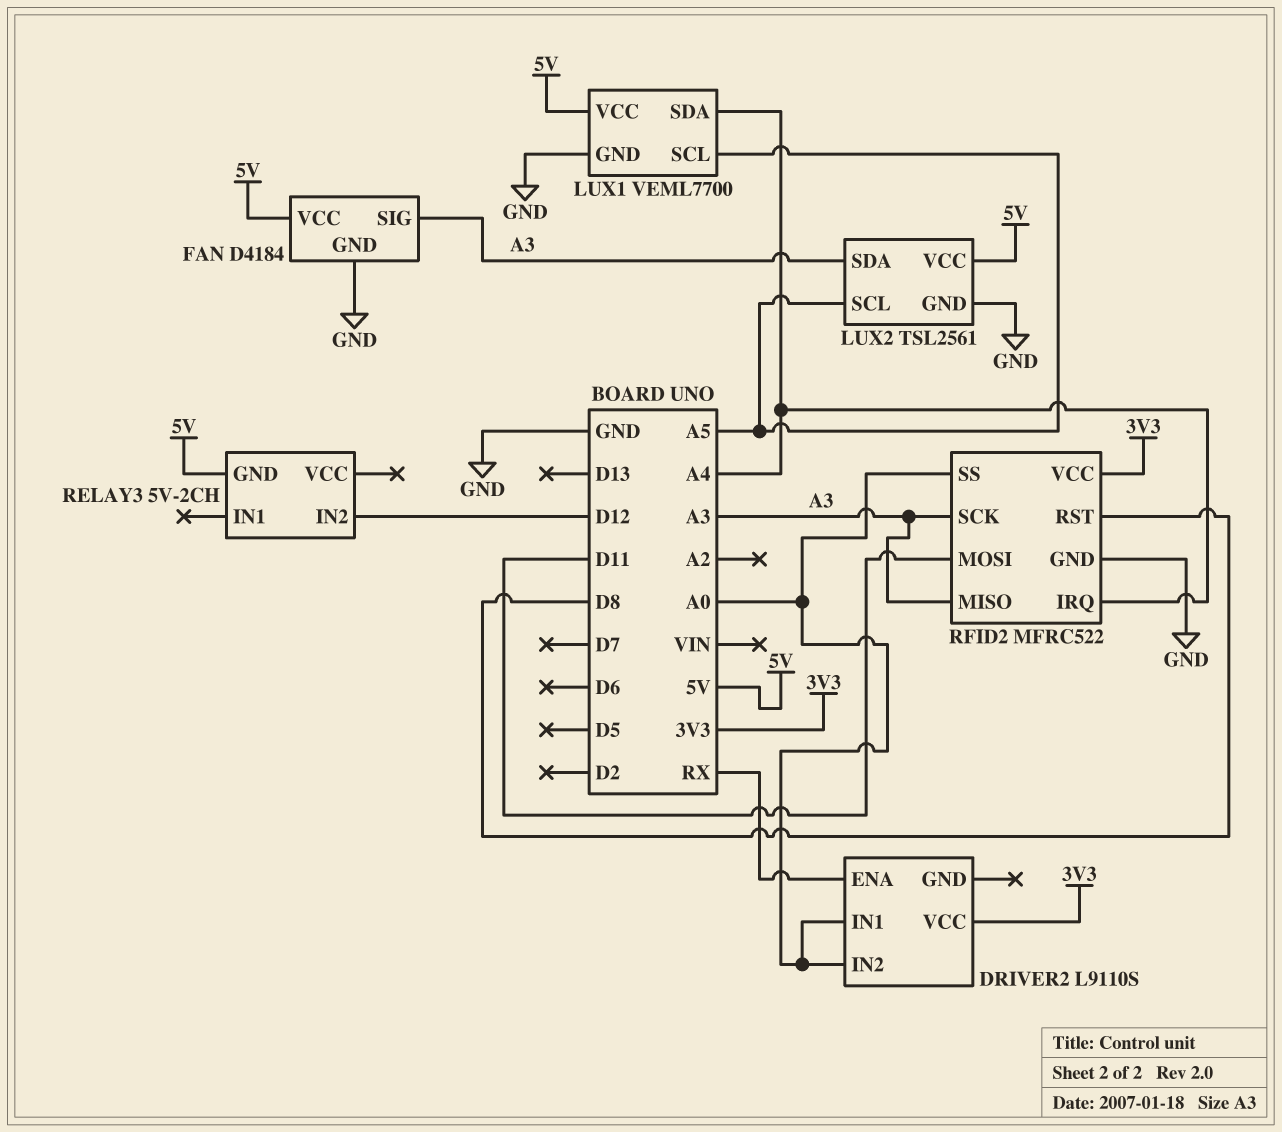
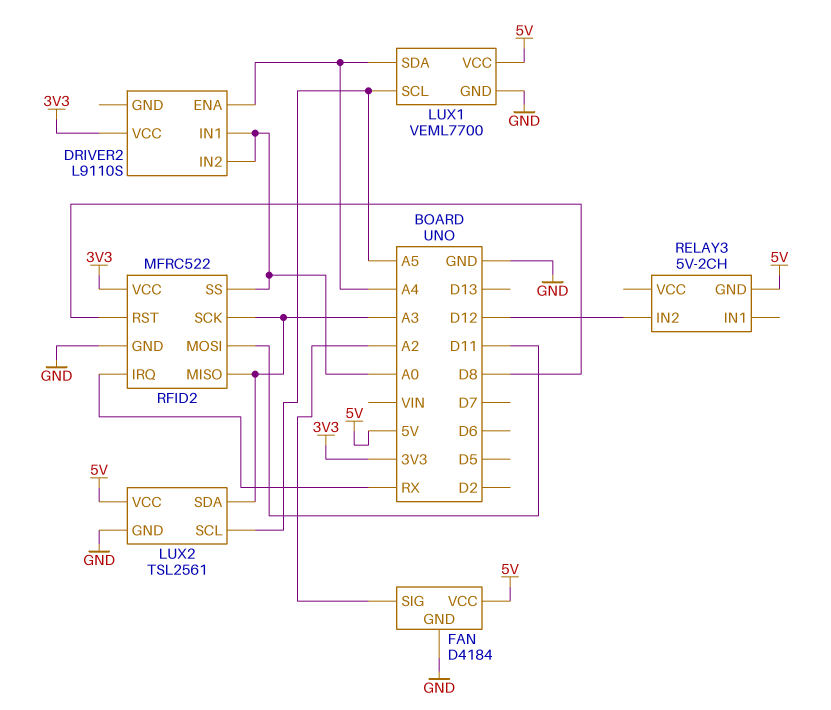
DRIVER2 pin ENA: RX -> A4
FAN pin SIG: A3 -> A2
RFID2 pin IRQ: A4 -> RX

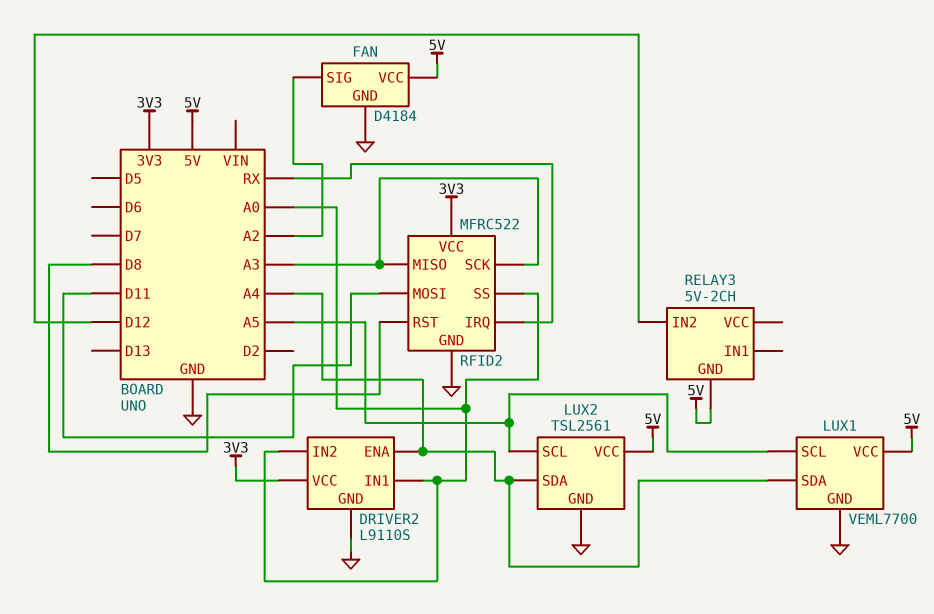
DRIVER2 pin GND: none -> GND
LUX2 pin SDA: A3 -> A4

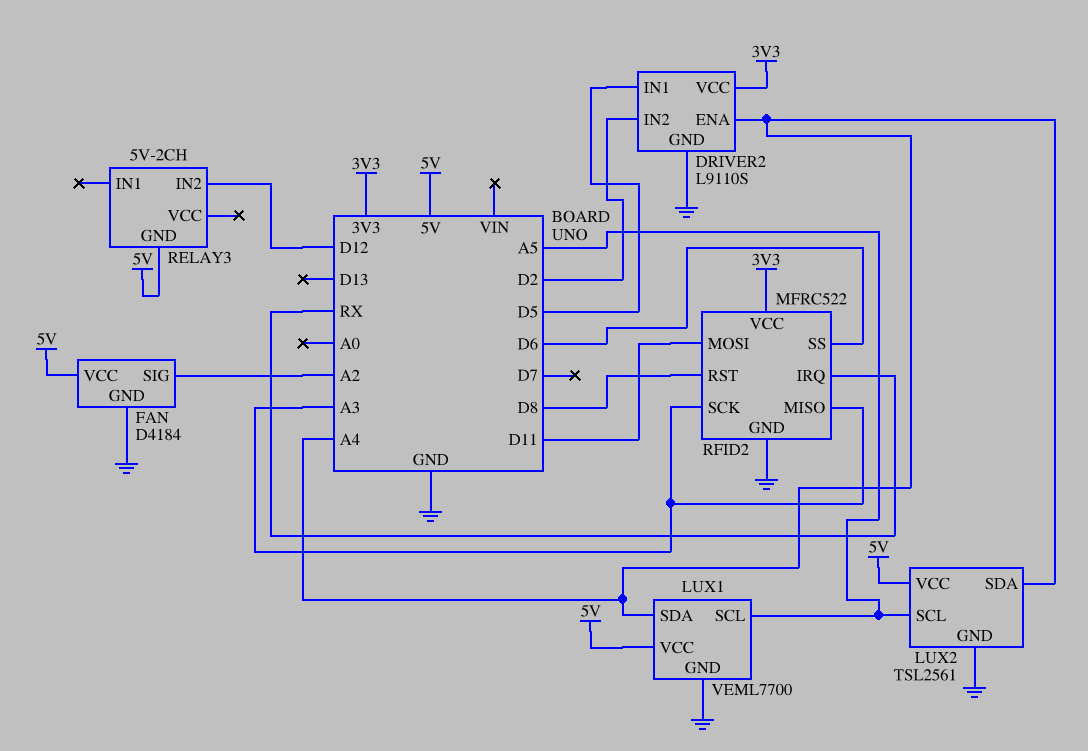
DRIVER2 pin IN1: A0 -> D5
DRIVER2 pin IN2: A0 -> D2
RFID2 pin SS: A0 -> D6

